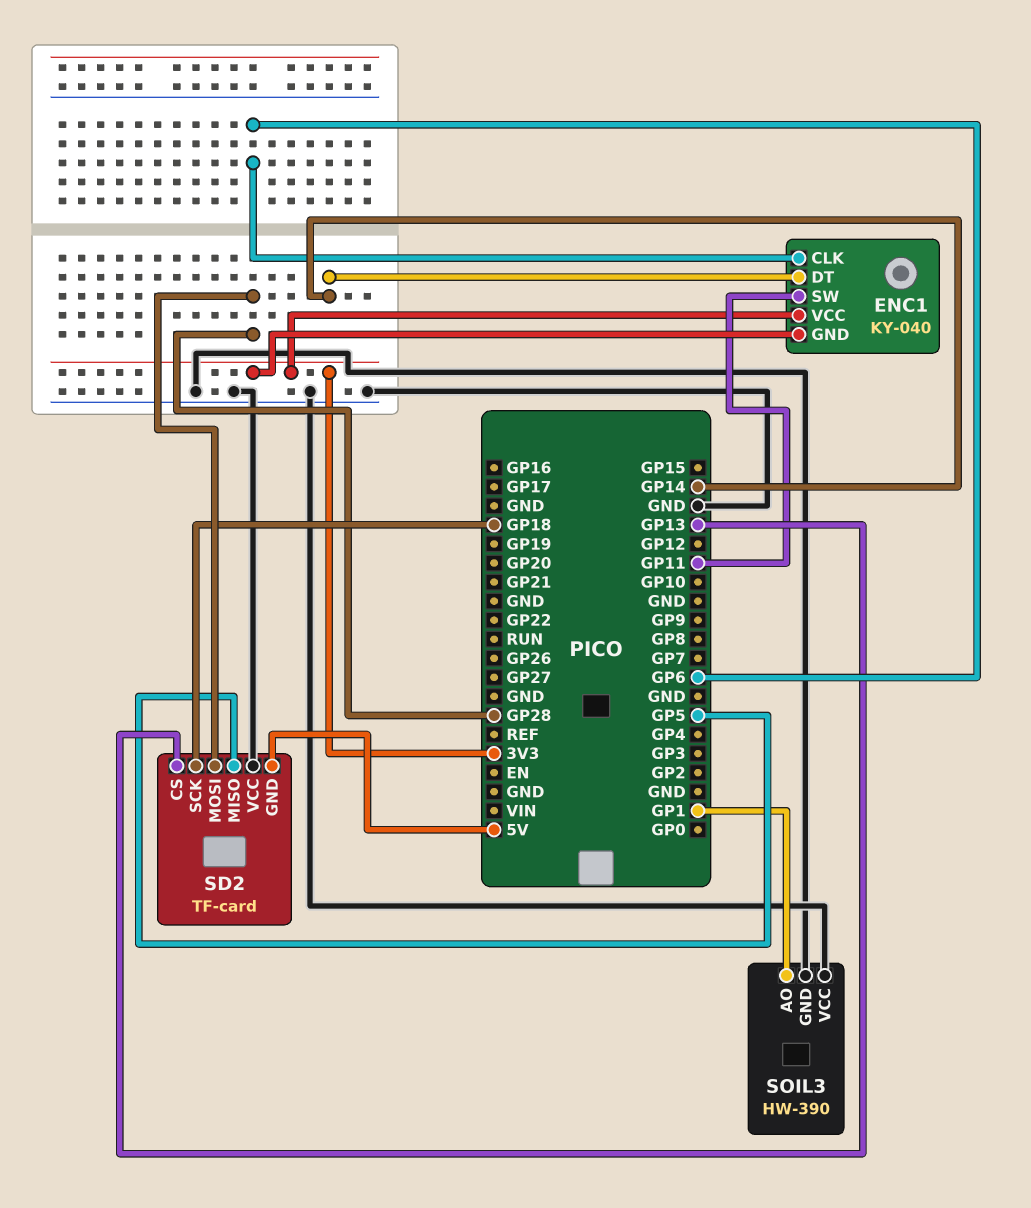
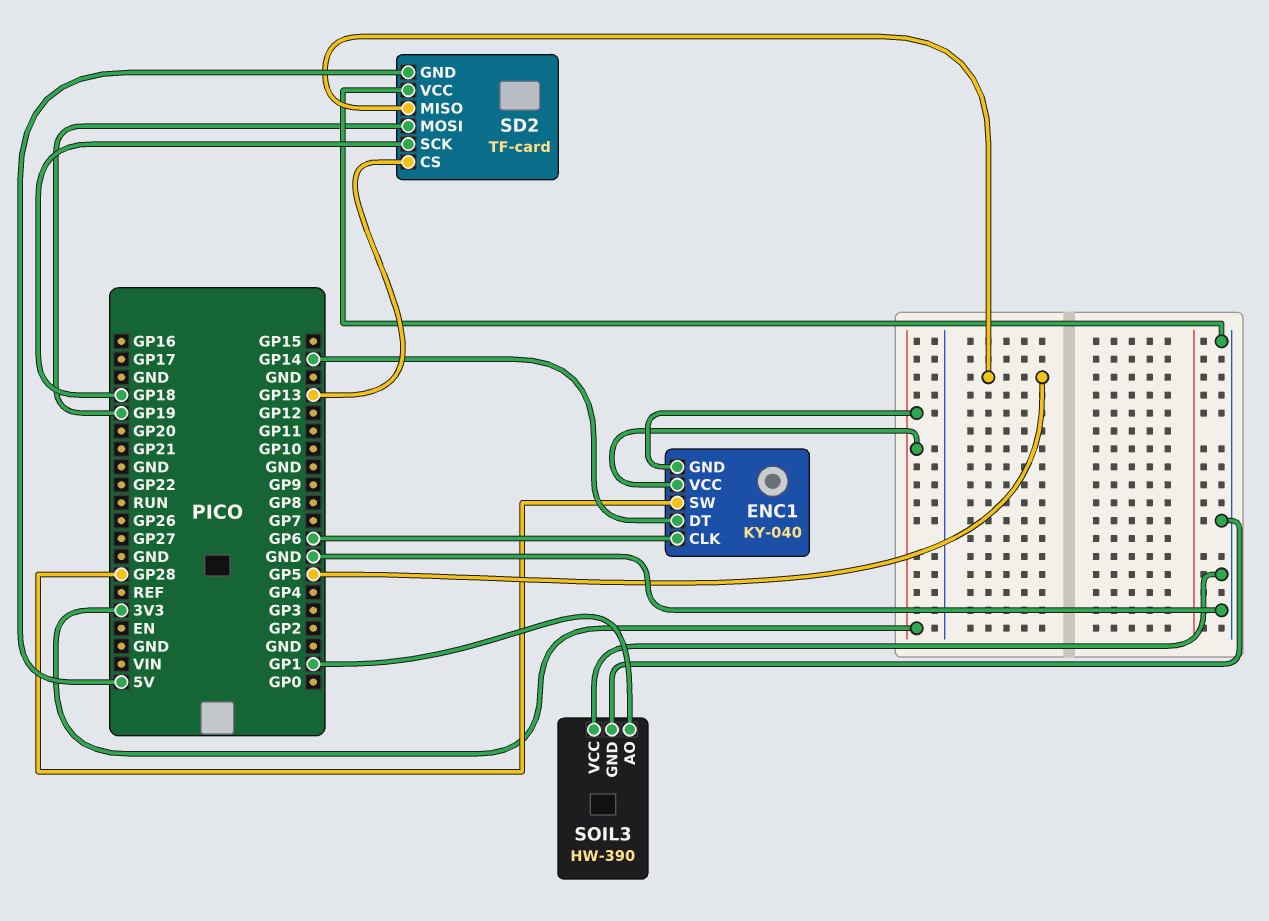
ENC1 pin SW: GP11 -> GP28
SD2 pin MOSI: GP28 -> GP19

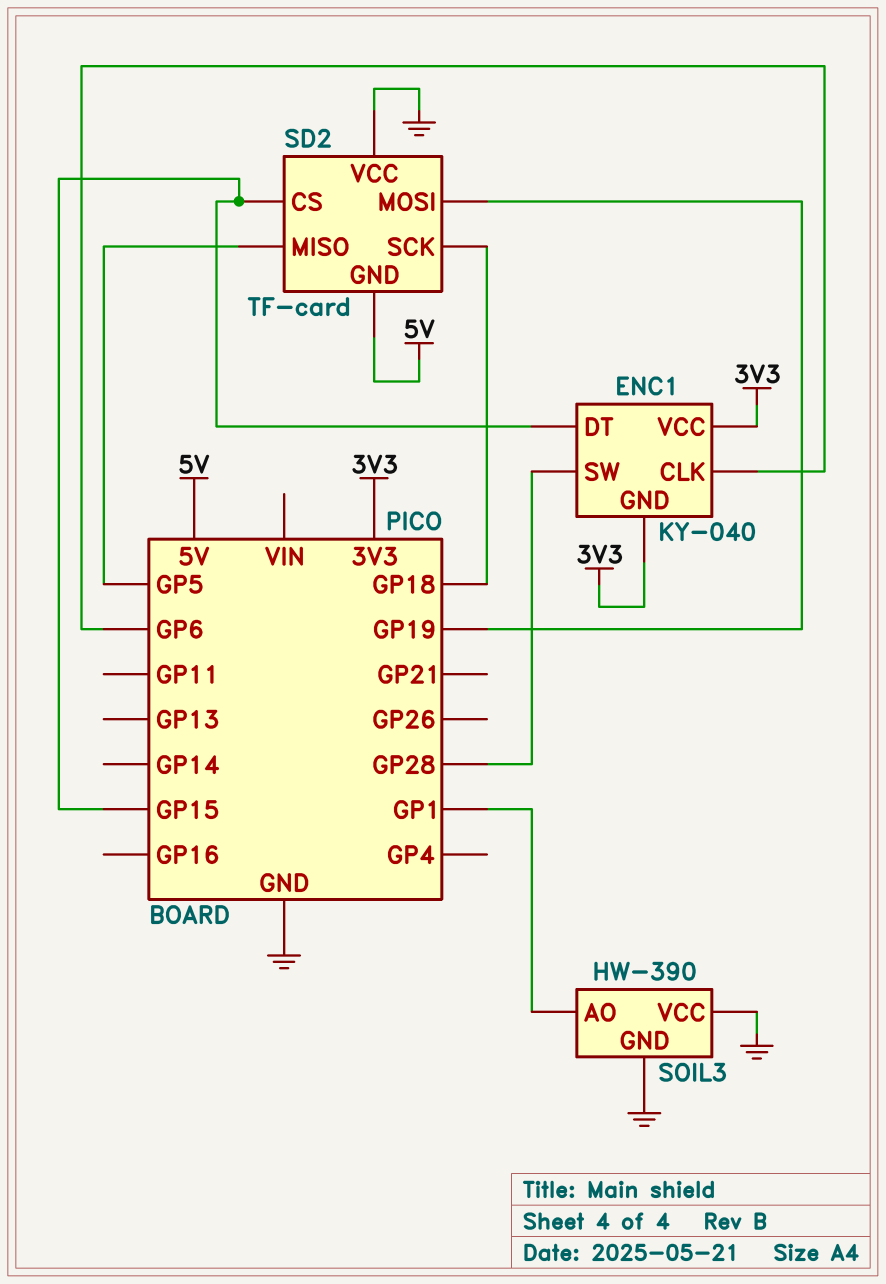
ENC1 pin DT: GP14 -> GP15
SD2 pin CS: GP13 -> GP15

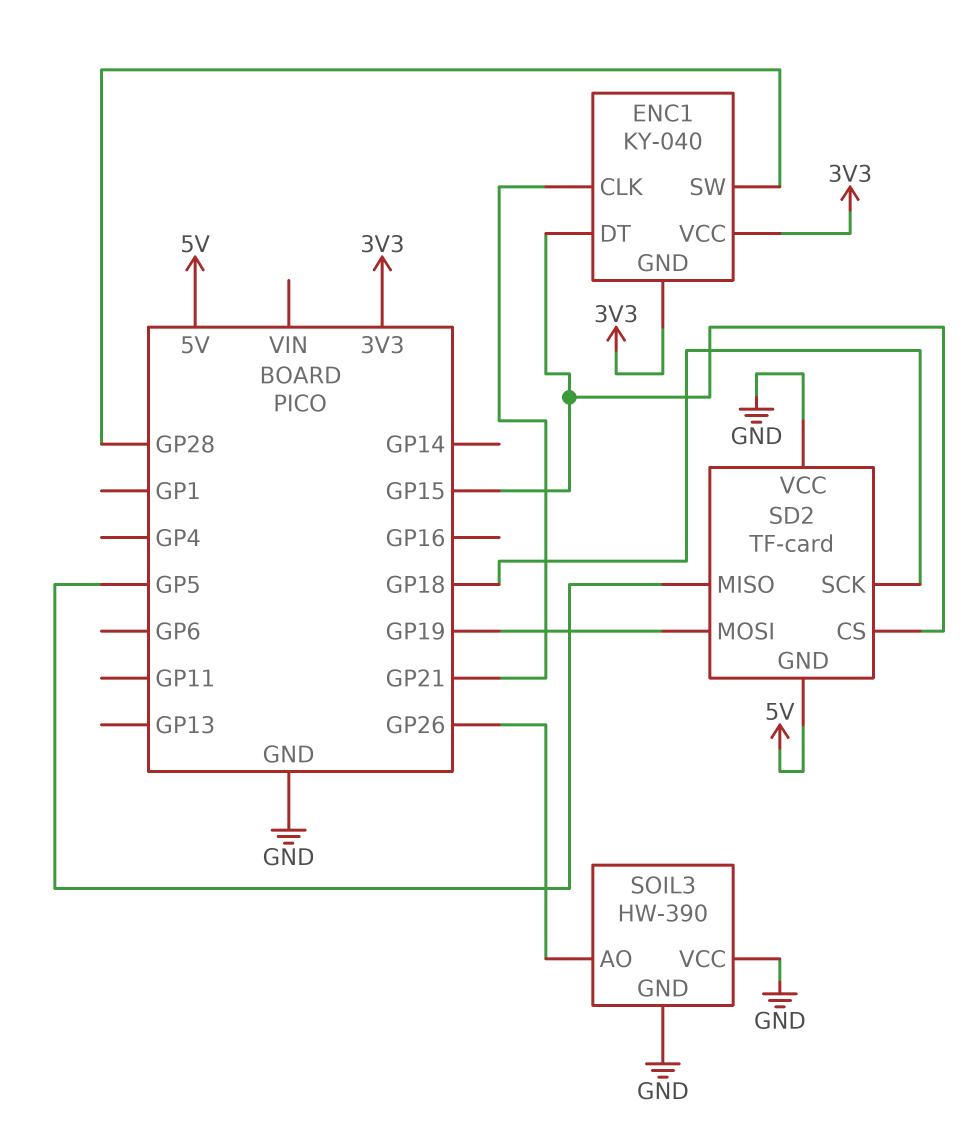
ENC1 pin CLK: GP6 -> GP21
SOIL3 pin AO: GP1 -> GP26

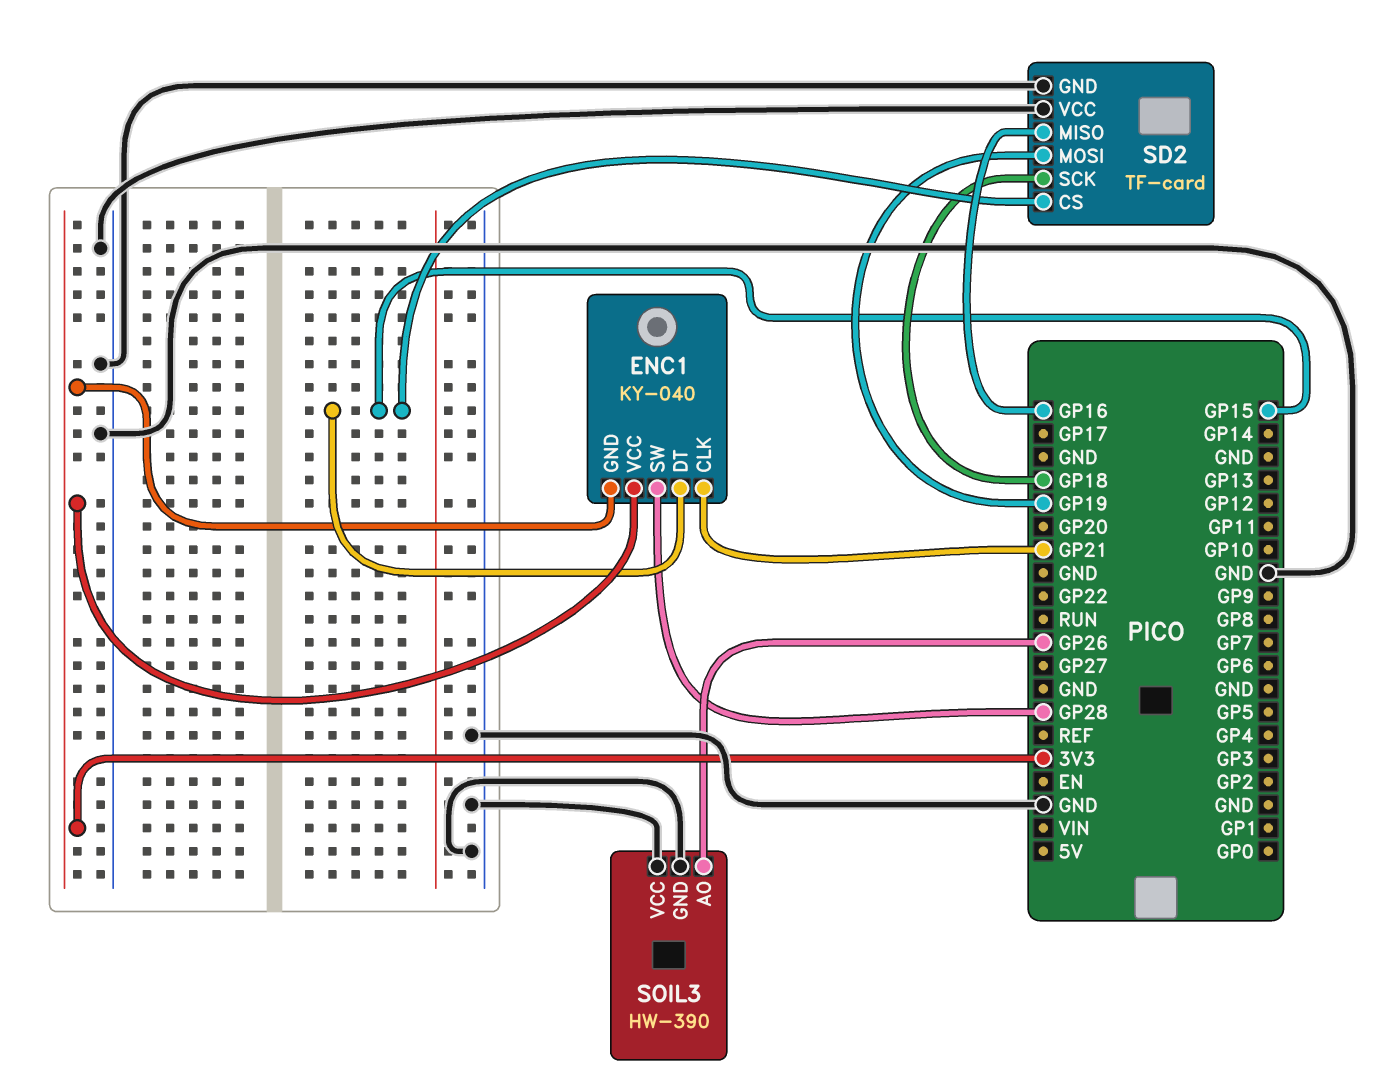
SD2 pin GND: 5V -> GND
SD2 pin MISO: GP5 -> GP16

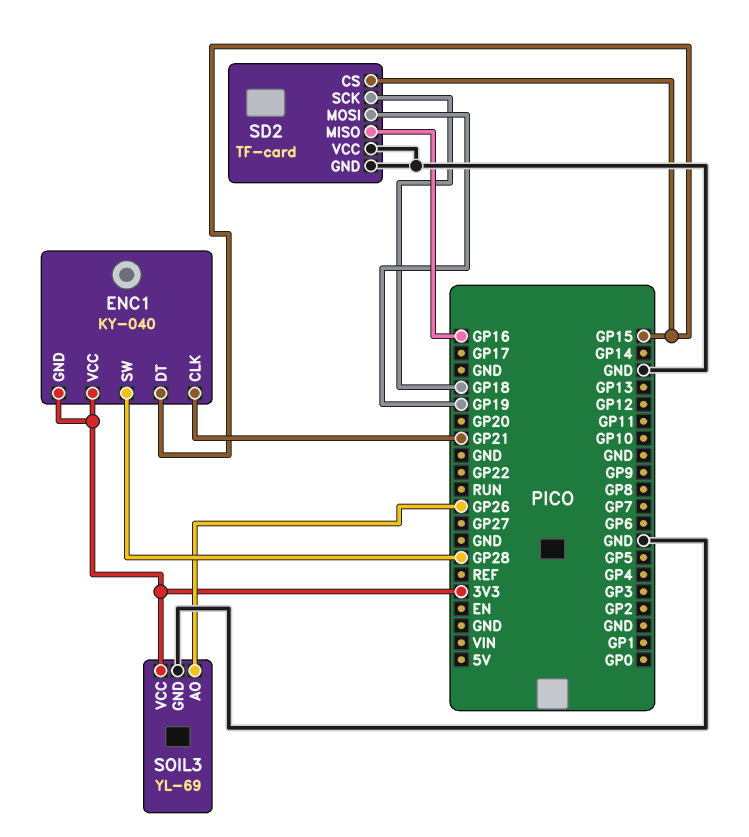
SOIL3: HW-390 -> YL-69
SOIL3 pin VCC: GND -> 3V3

